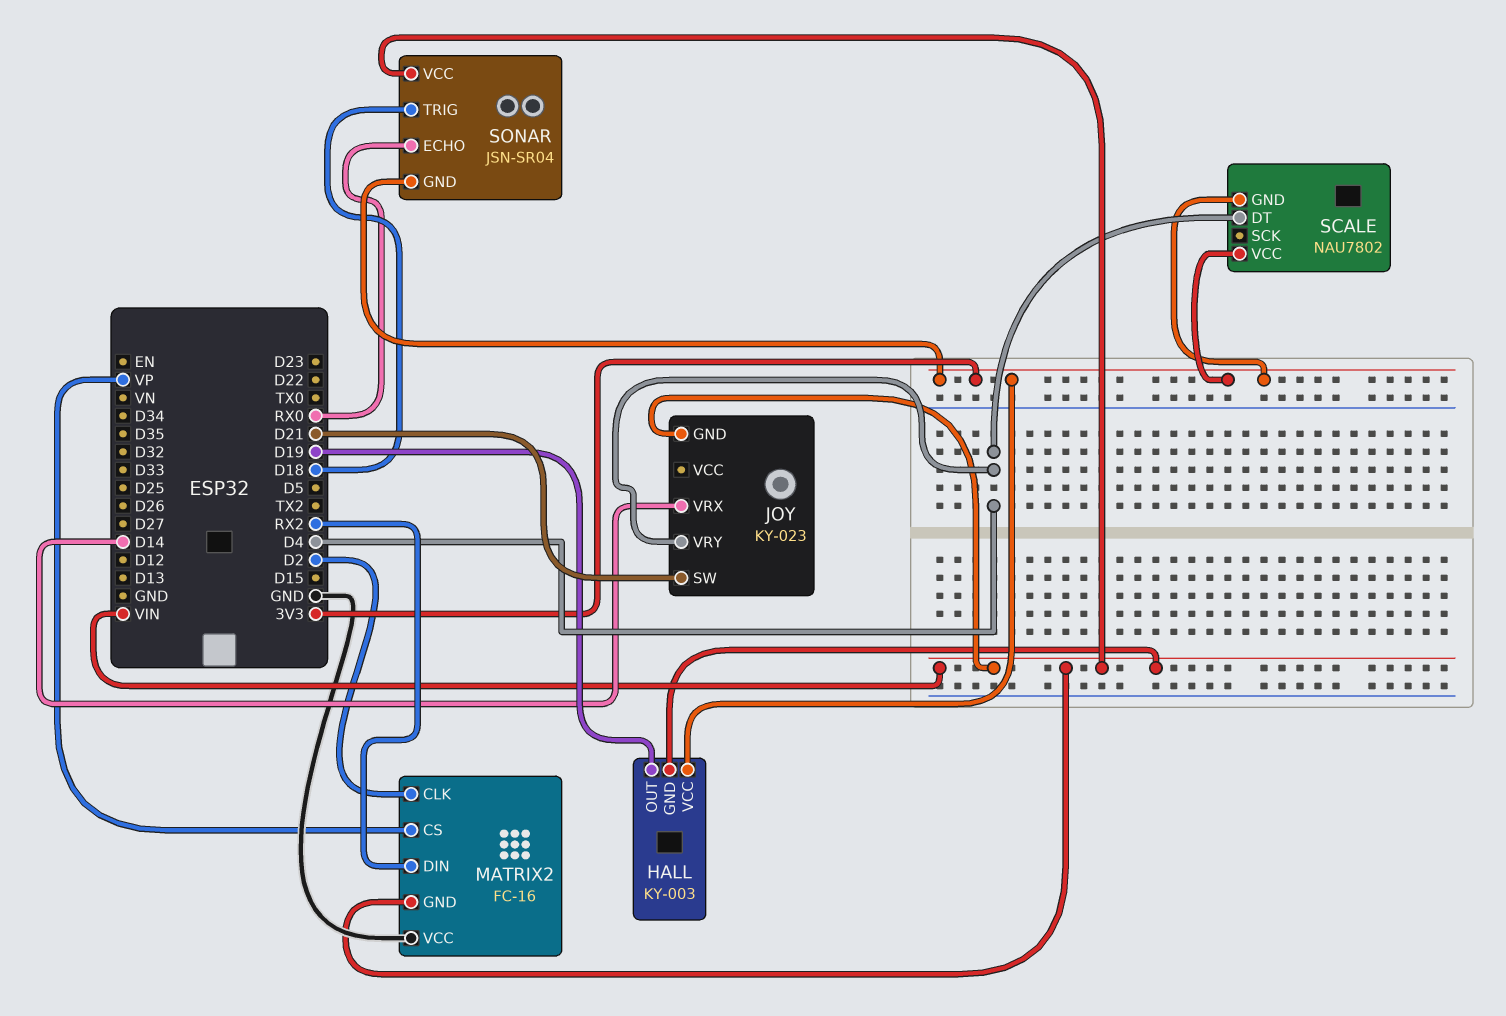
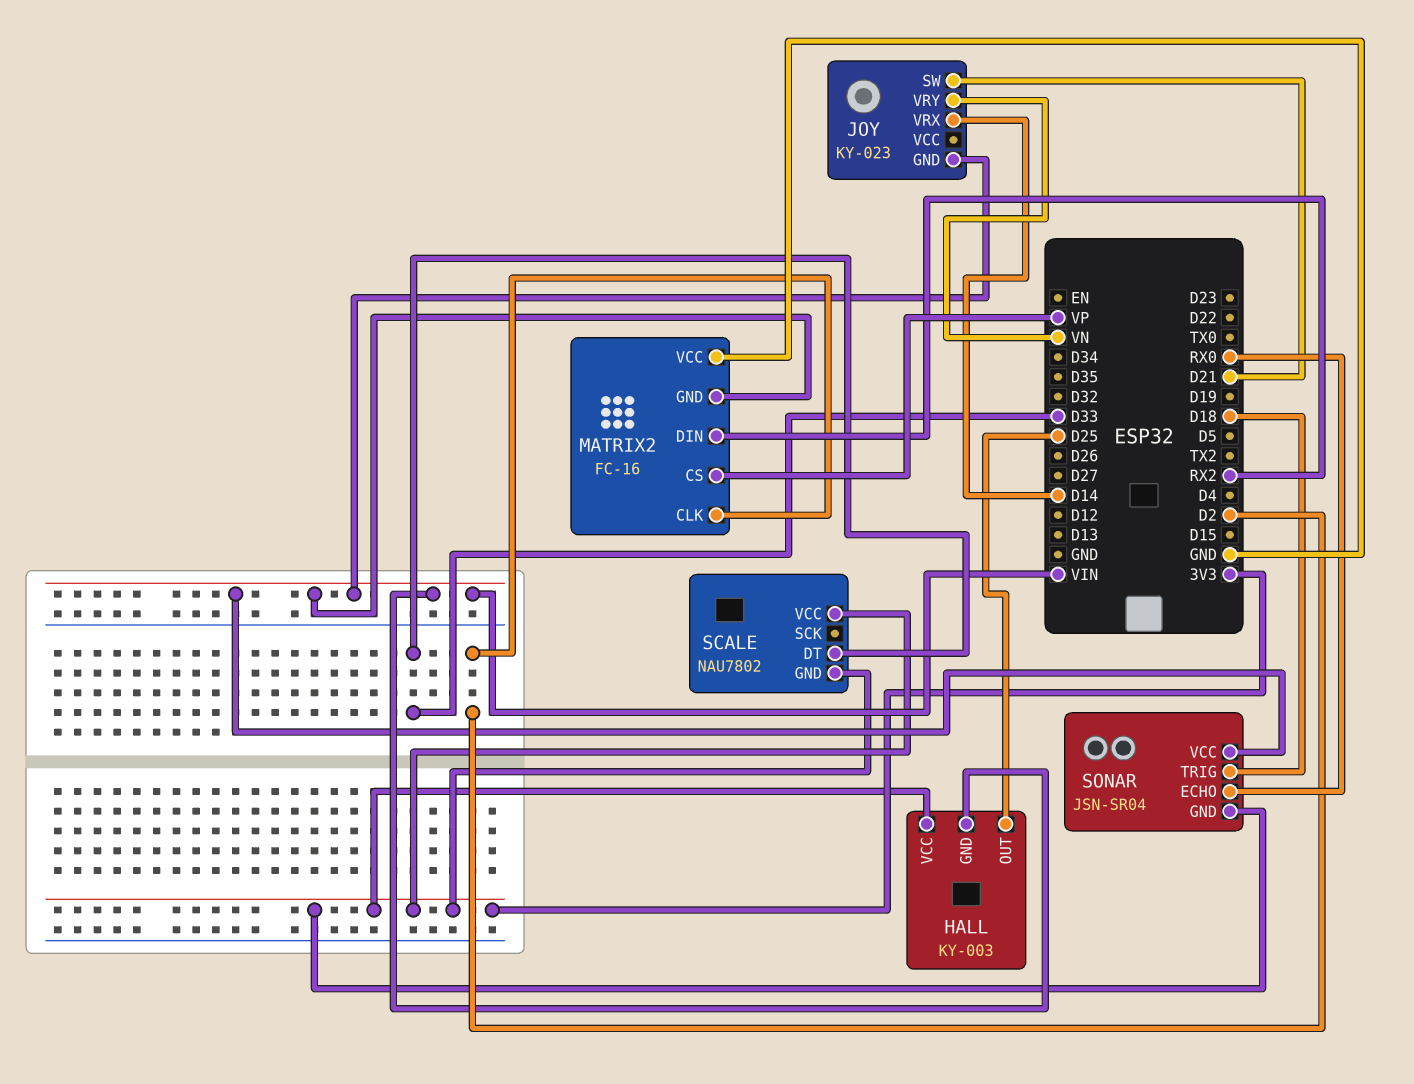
HALL pin OUT: D19 -> D25
JOY pin VRY: D4 -> VN
SCALE pin DT: D4 -> D33

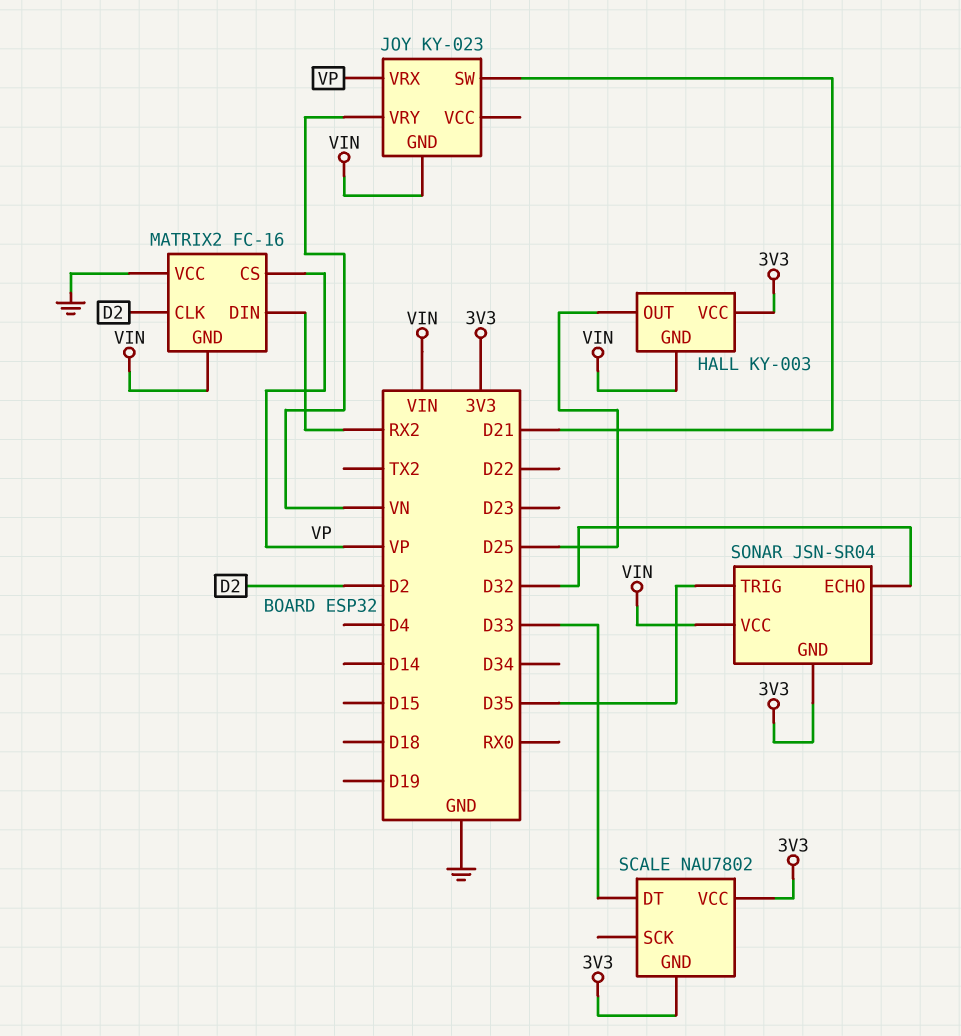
JOY pin VRX: D14 -> VP
SONAR pin ECHO: RX0 -> D32
SONAR pin TRIG: D18 -> D35

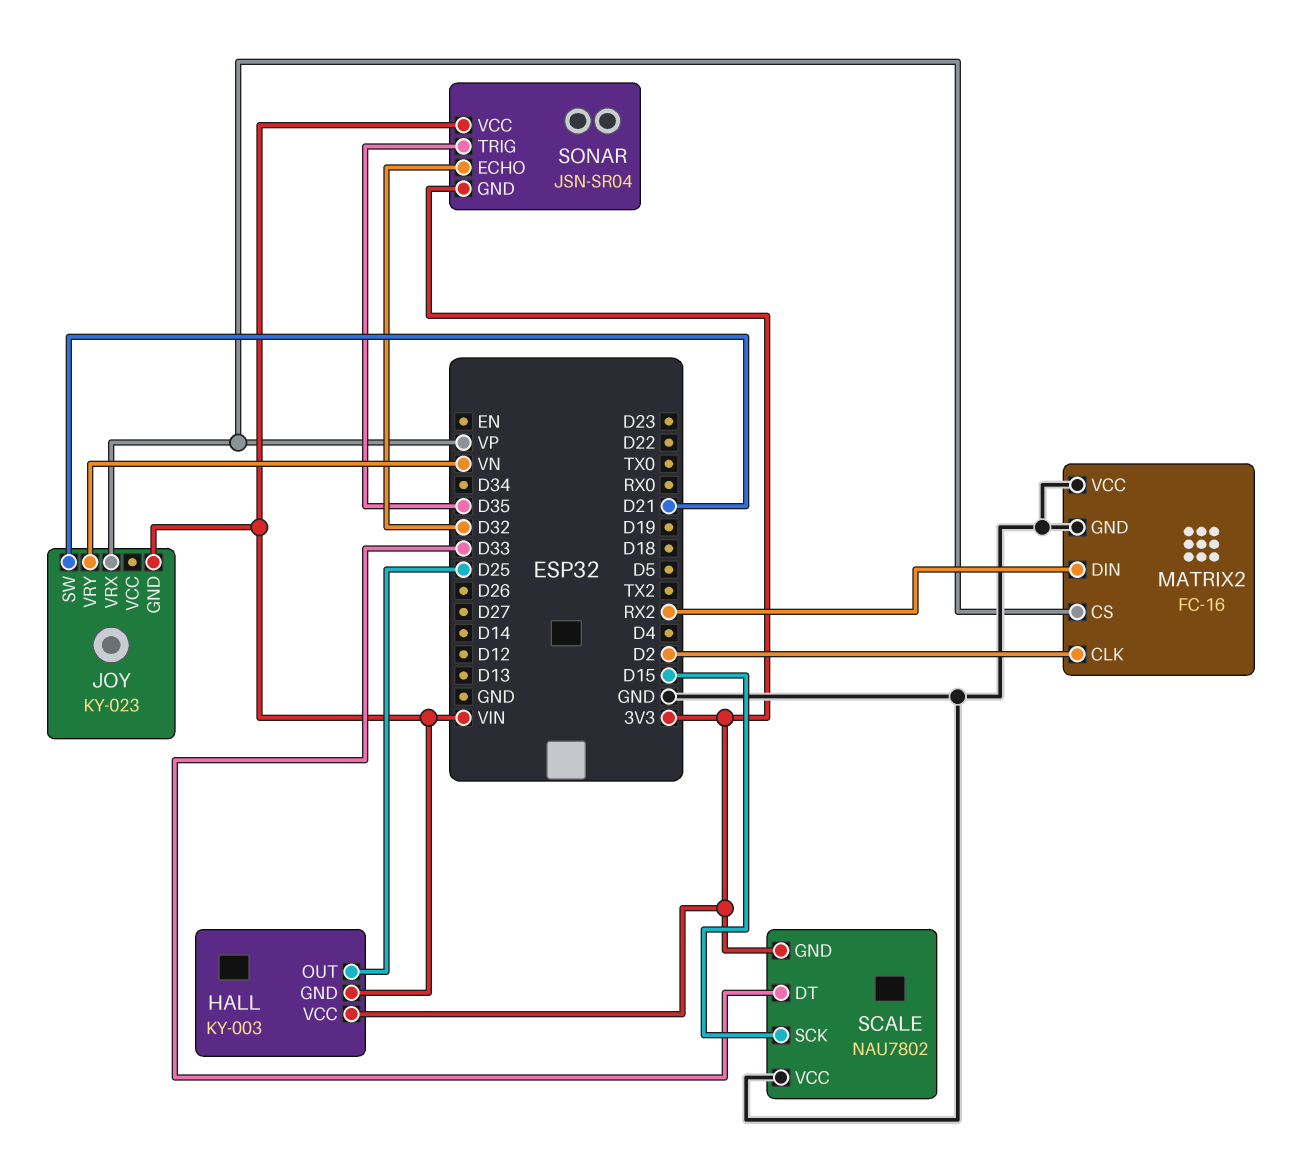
MATRIX2 pin GND: VIN -> GND
SCALE pin SCK: none -> D15
SCALE pin VCC: 3V3 -> GND

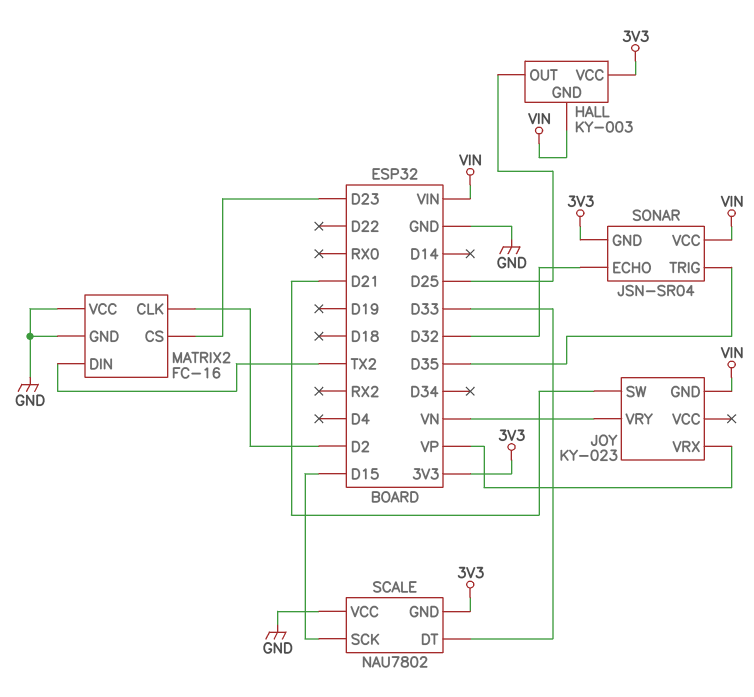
MATRIX2 pin CS: VP -> D23
MATRIX2 pin DIN: RX2 -> TX2

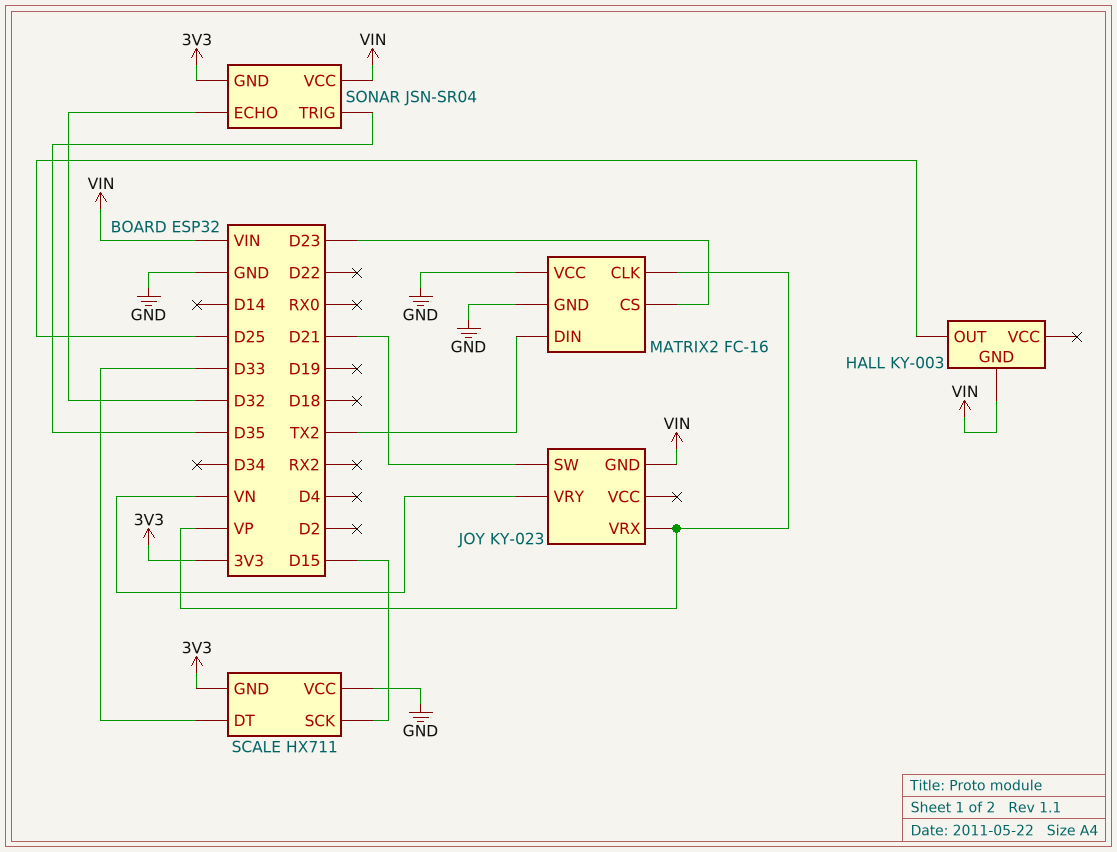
HALL pin VCC: 3V3 -> none
MATRIX2 pin CLK: D2 -> VP
SCALE: NAU7802 -> HX711

